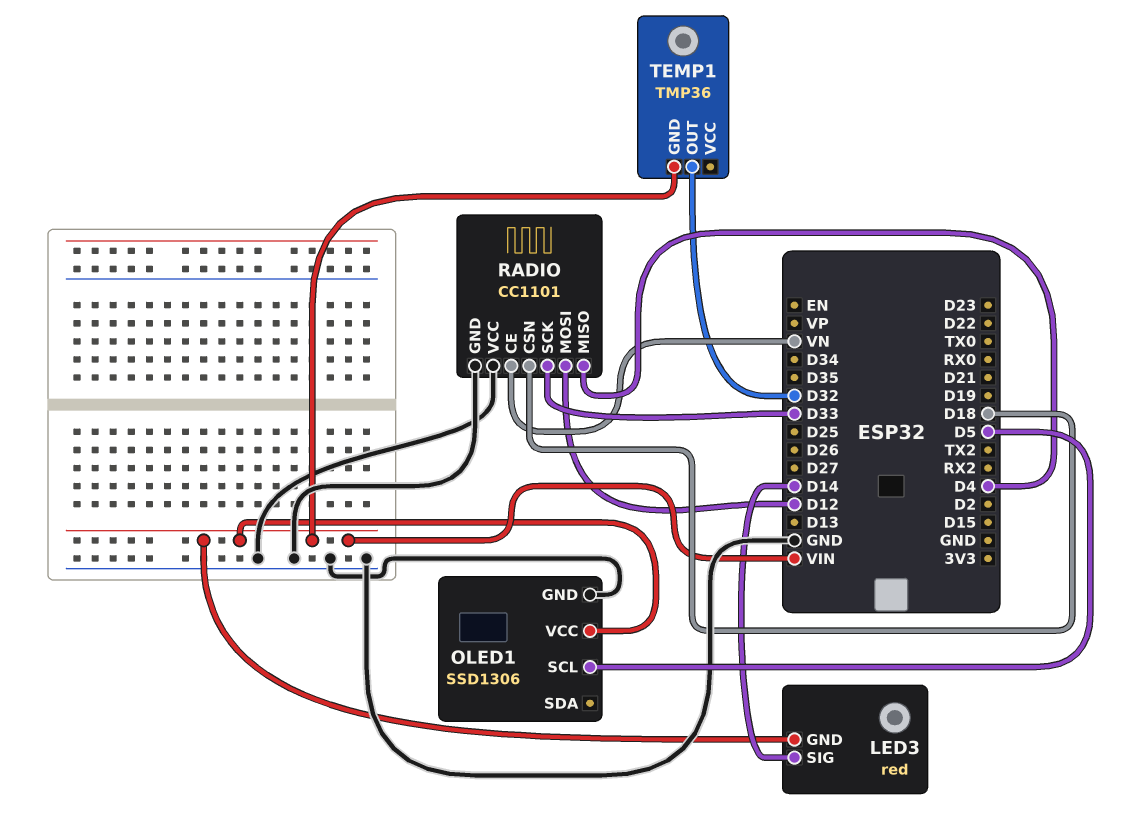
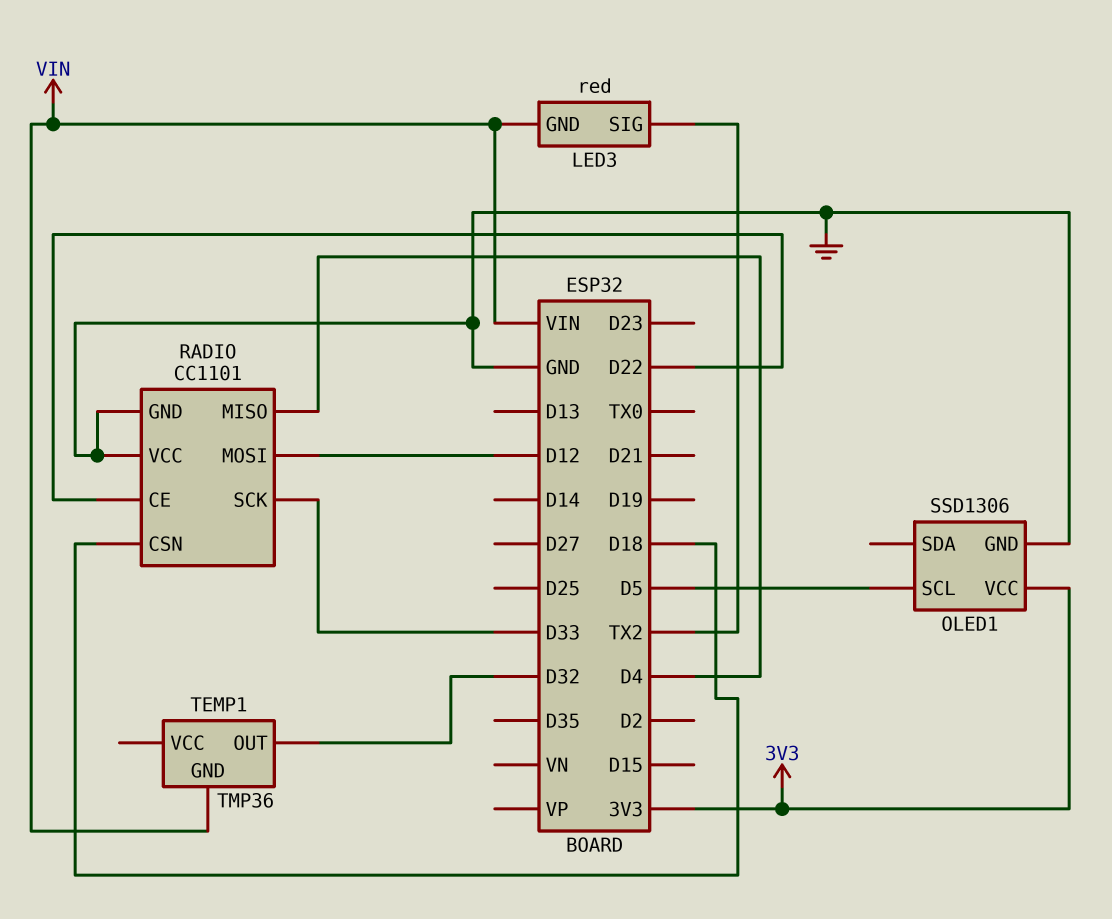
LED3 pin SIG: D14 -> TX2
OLED1 pin VCC: VIN -> 3V3
RADIO pin CE: VN -> D22

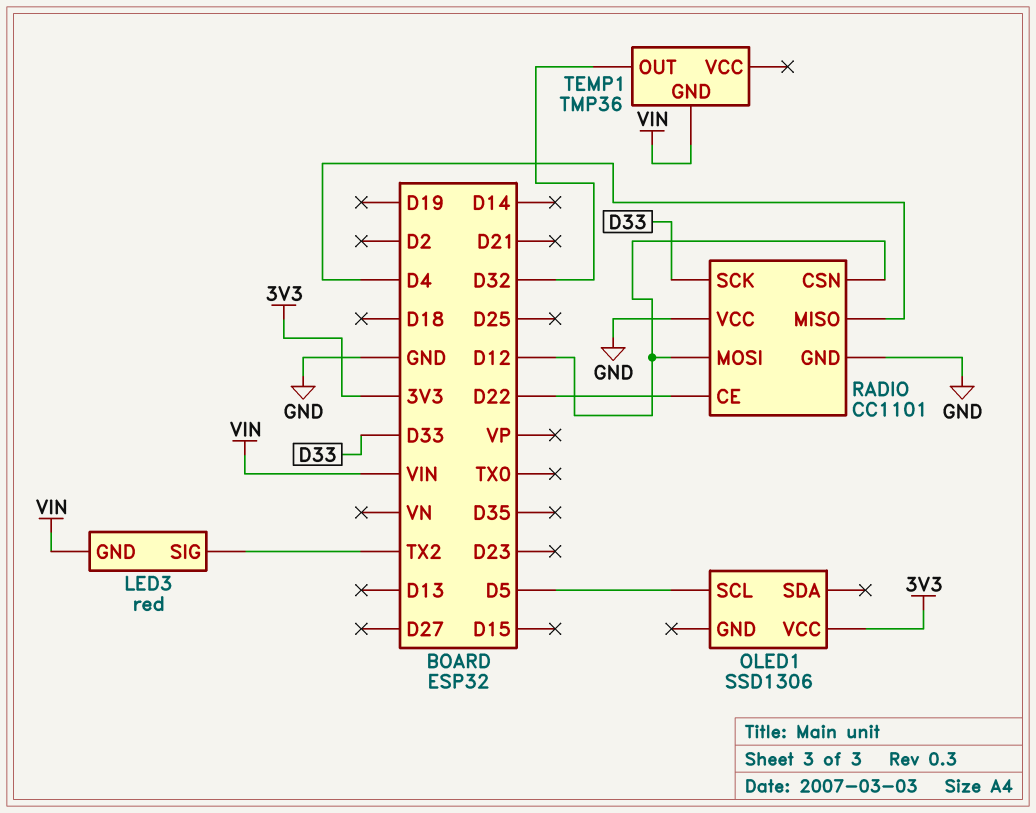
OLED1 pin GND: GND -> none
RADIO pin CSN: D18 -> D12

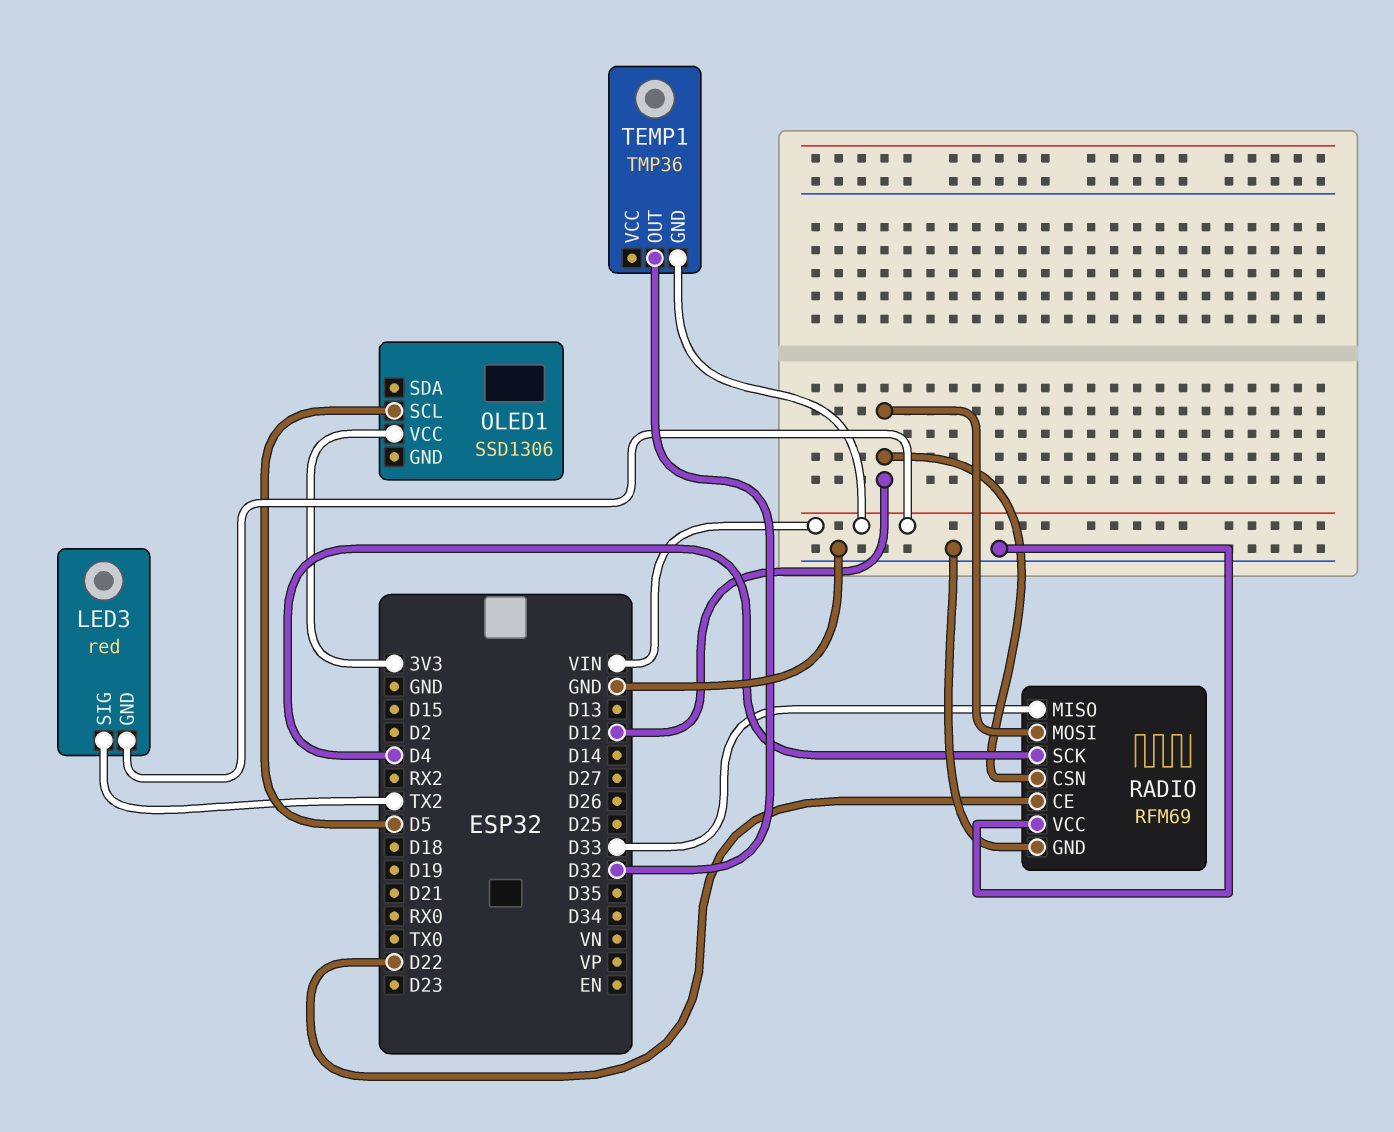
RADIO: CC1101 -> RFM69
RADIO pin MISO: D4 -> D33
RADIO pin SCK: D33 -> D4

